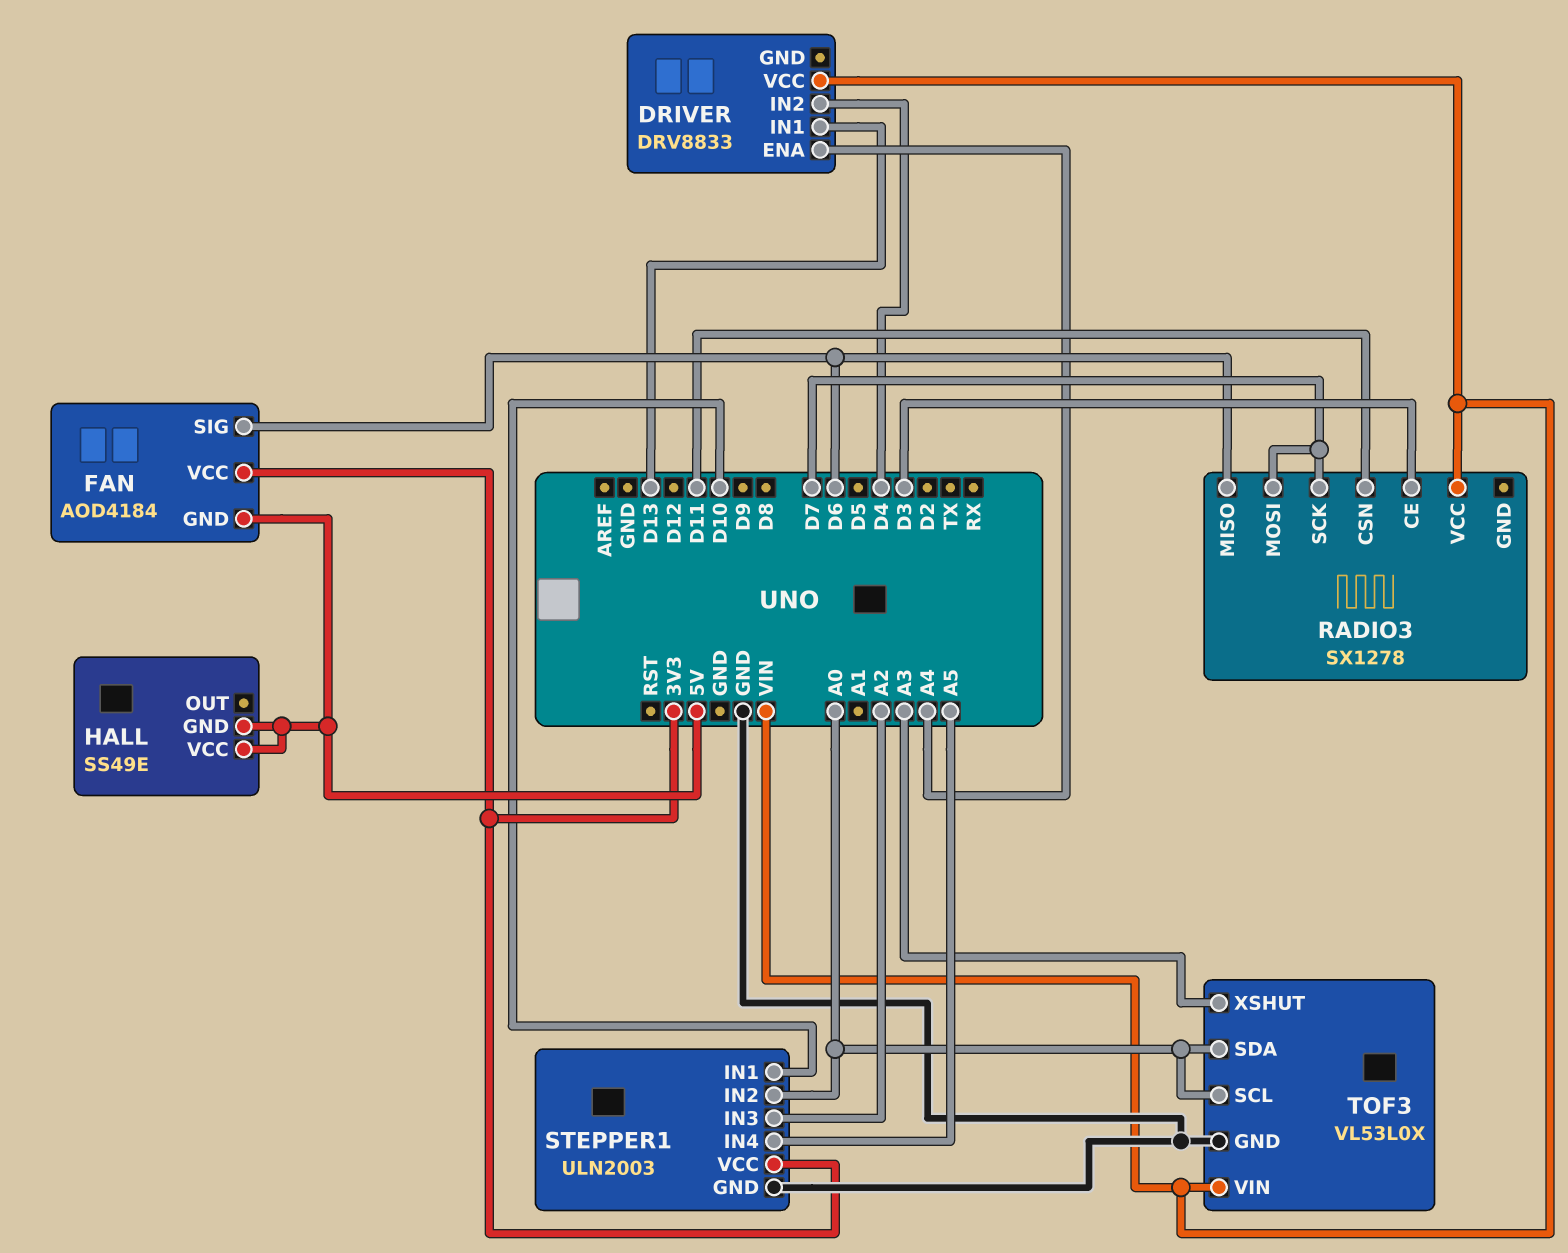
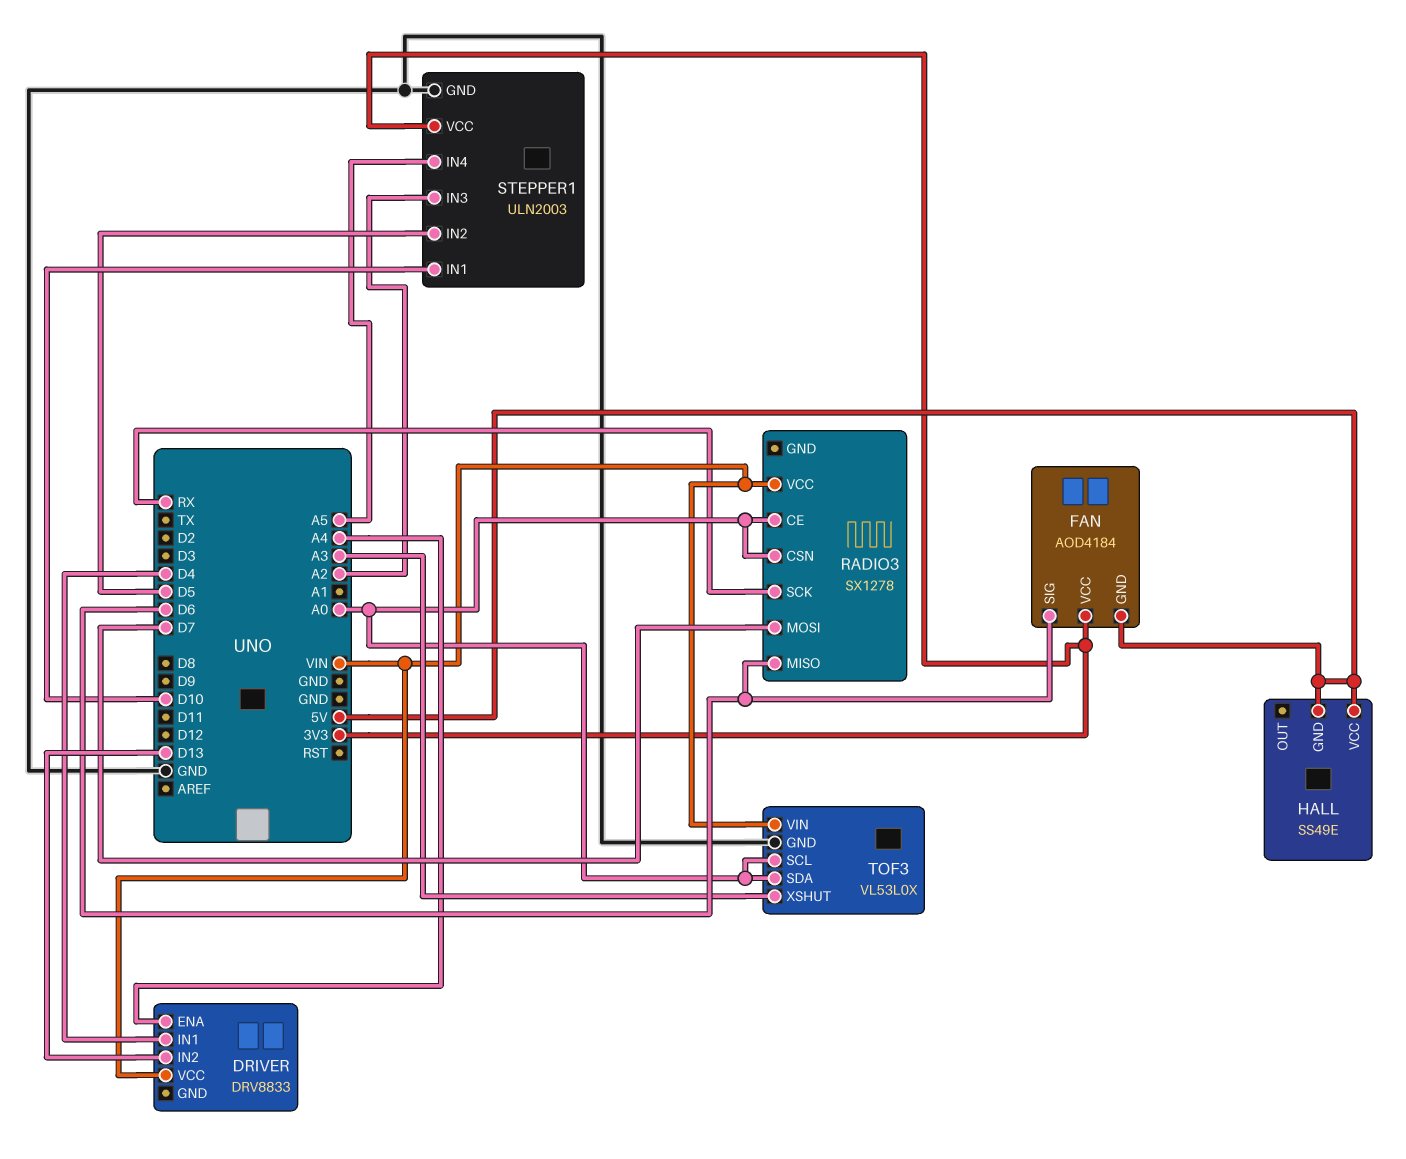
DRIVER pin IN1: D13 -> D4
DRIVER pin IN2: D4 -> D13
RADIO3 pin CE: D3 -> A0
RADIO3 pin CSN: D11 -> A0
RADIO3 pin SCK: D7 -> RX
STEPPER1 pin IN2: A0 -> D5

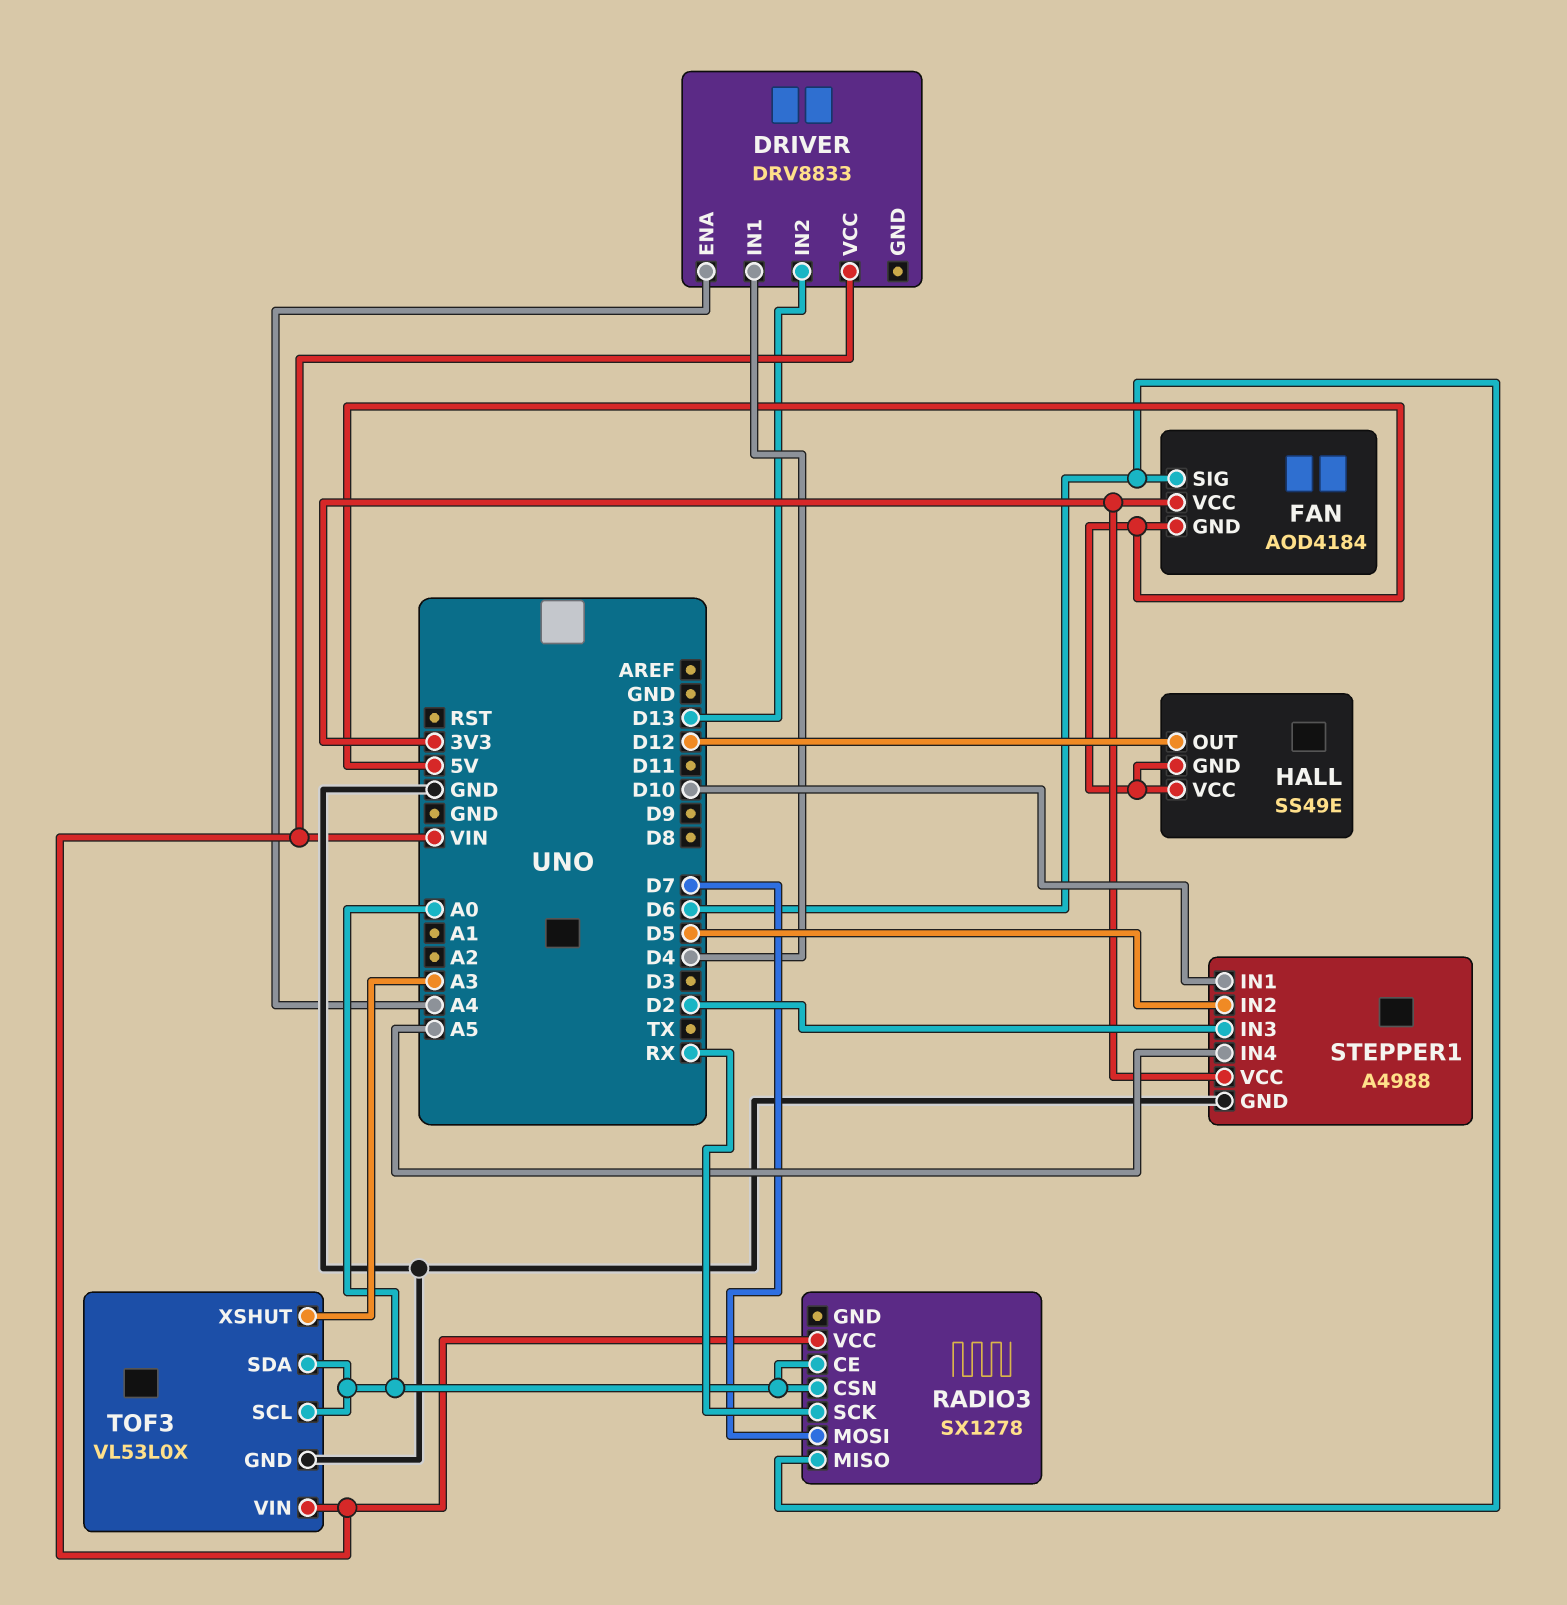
HALL pin OUT: none -> D12
STEPPER1: ULN2003 -> A4988
STEPPER1 pin IN3: A2 -> D2

